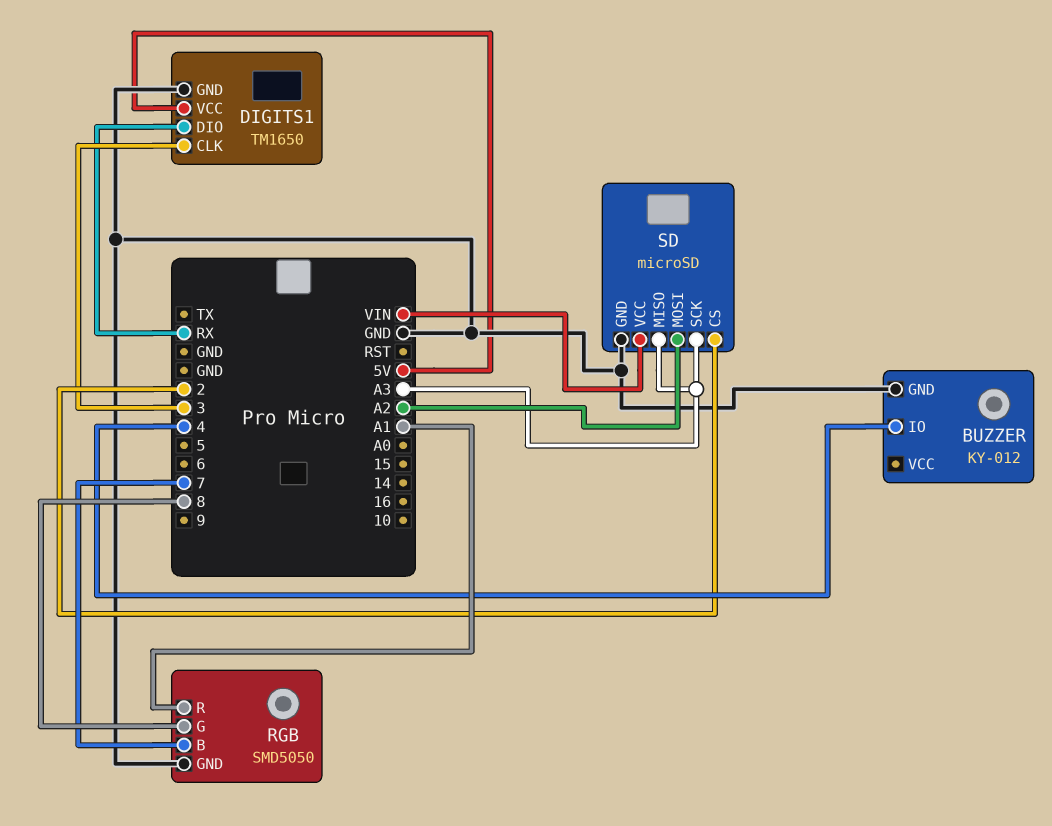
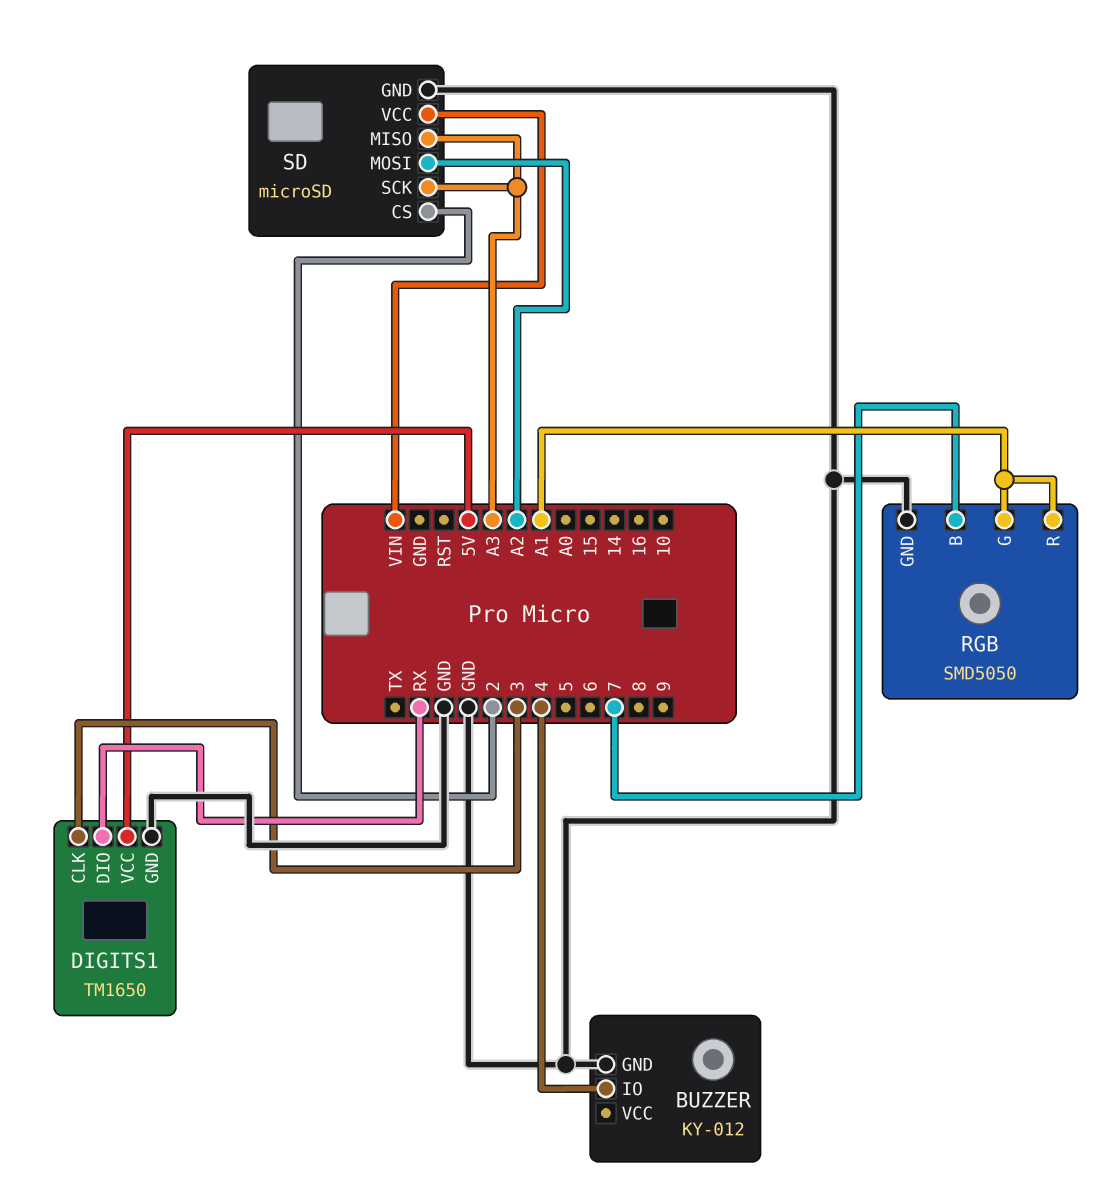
RGB pin G: 8 -> A1

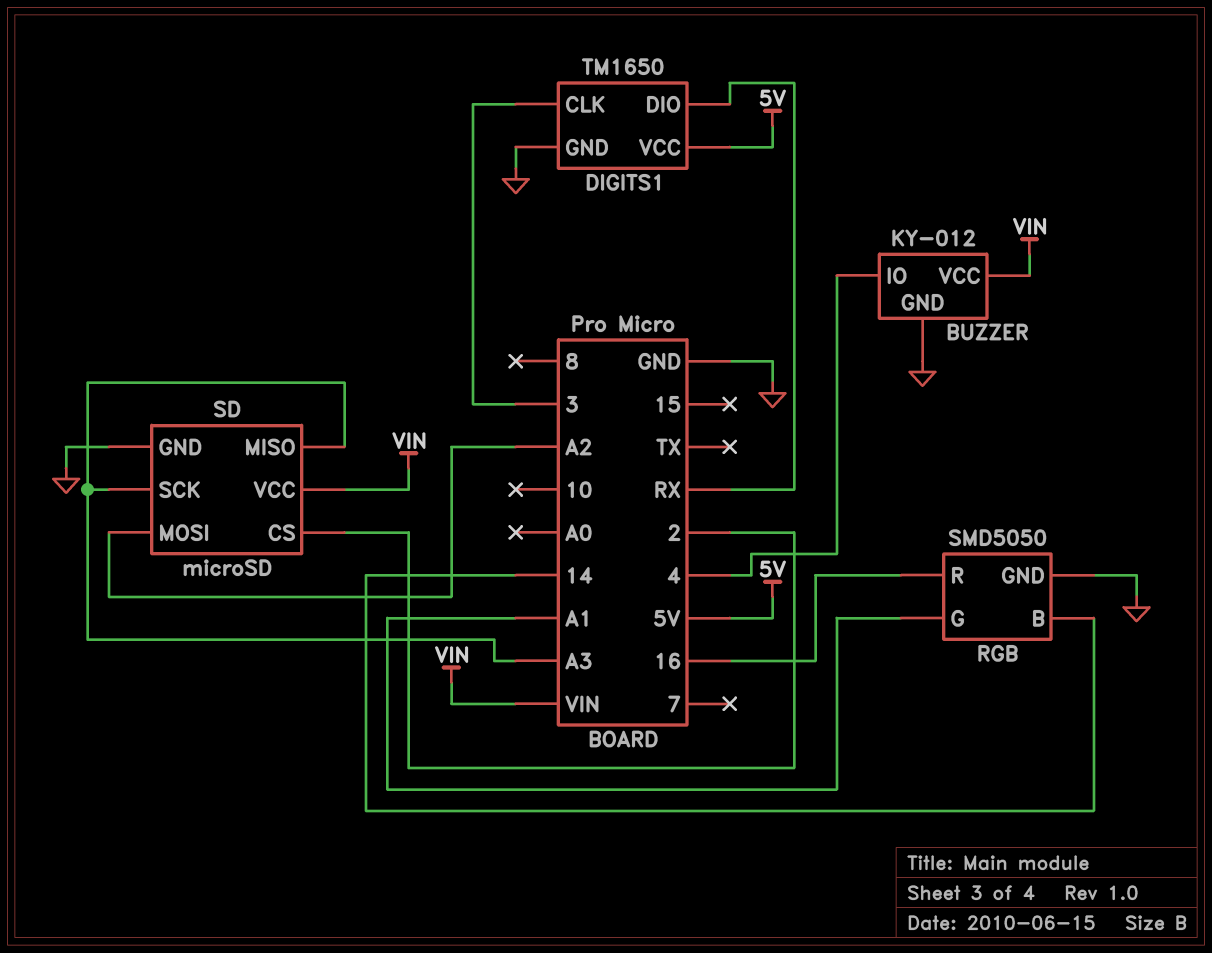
BUZZER pin VCC: none -> VIN
RGB pin B: 7 -> 14
RGB pin R: A1 -> 16

